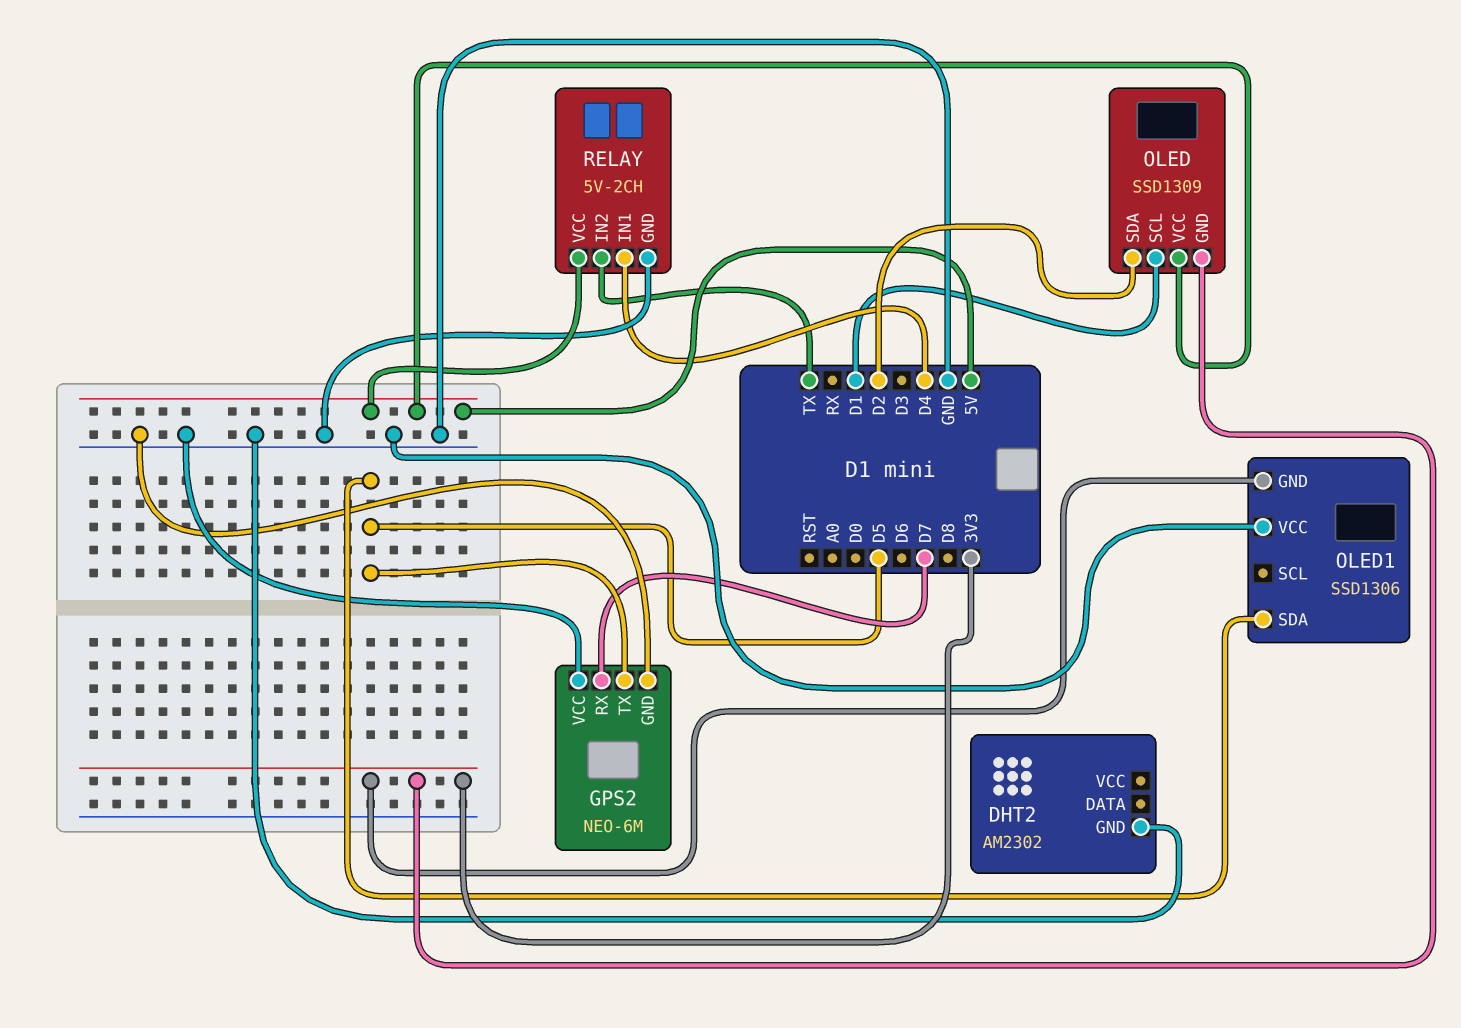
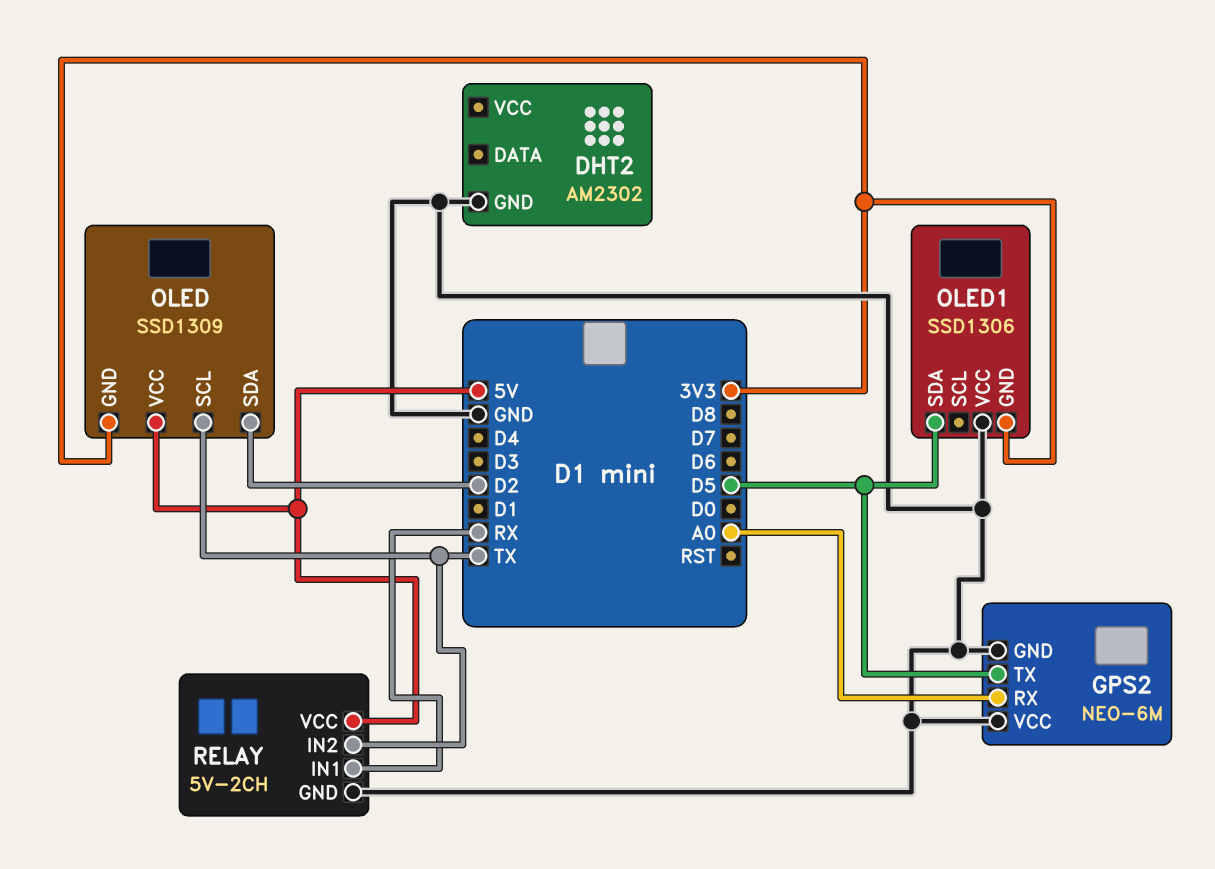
GPS2 pin RX: D7 -> A0
OLED pin SCL: D1 -> TX
RELAY pin IN1: D4 -> RX

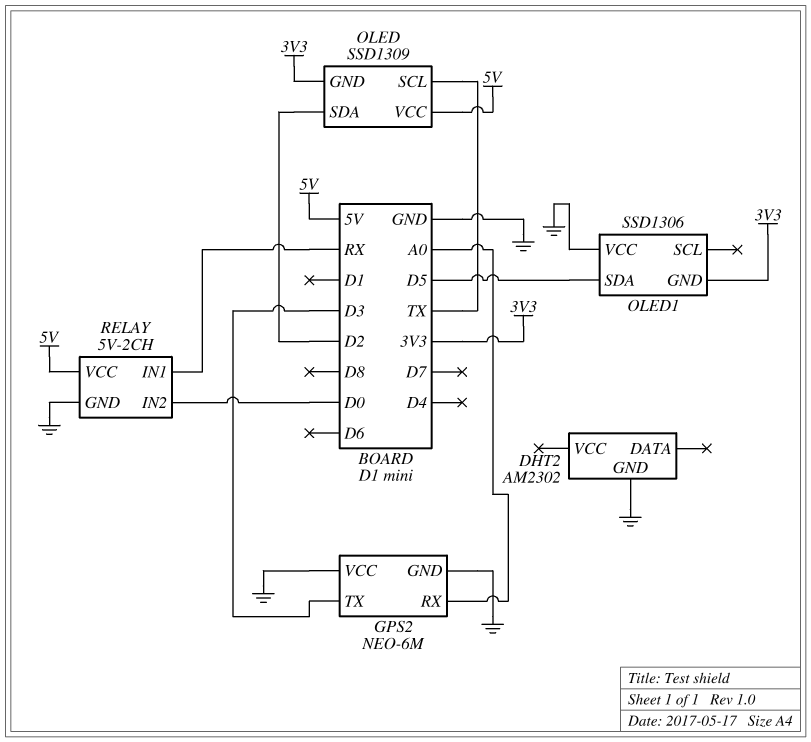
GPS2 pin TX: D5 -> D3
RELAY pin IN2: TX -> D0

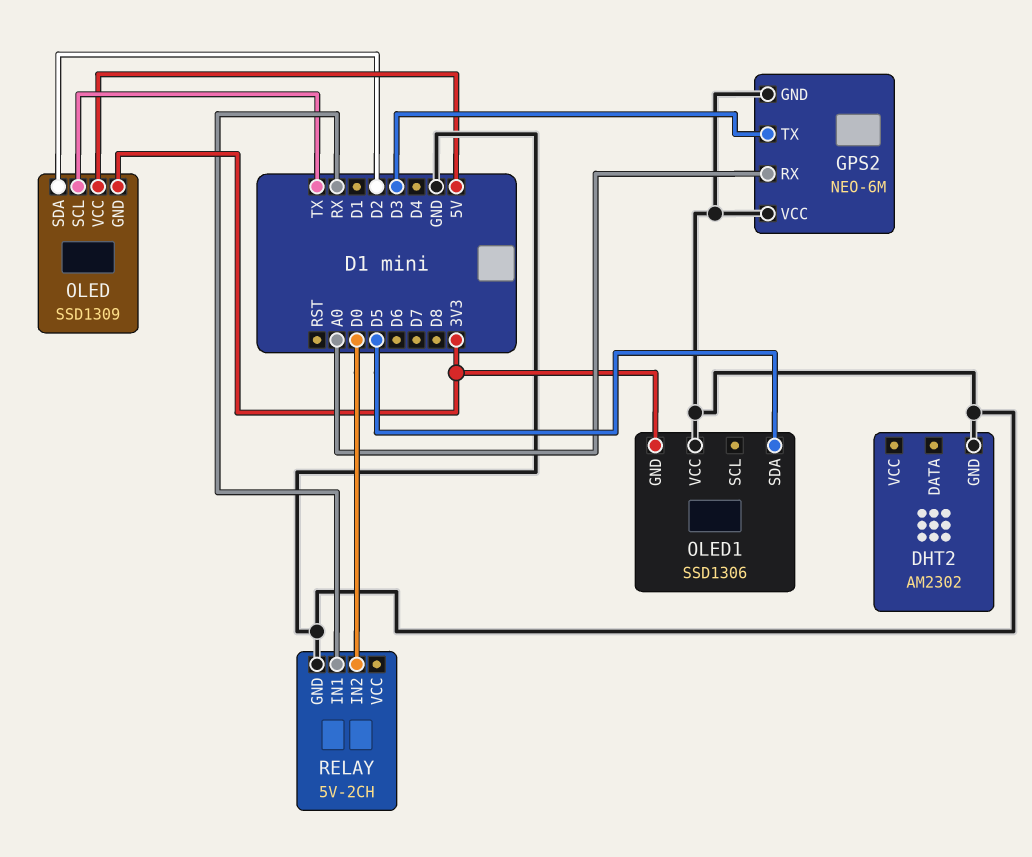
RELAY pin VCC: 5V -> none

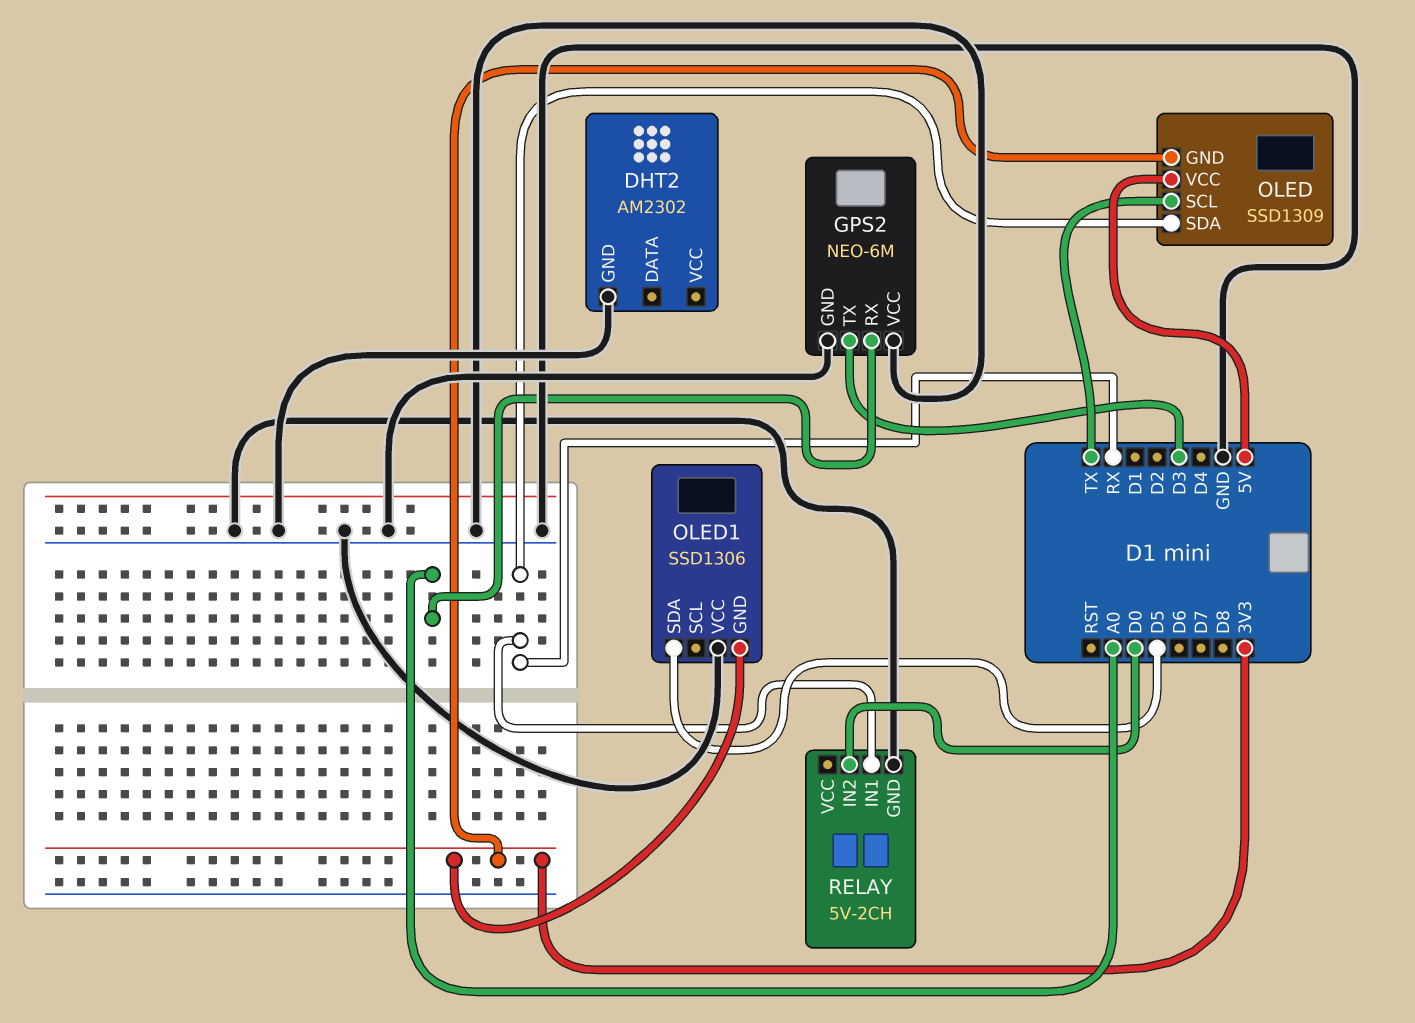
OLED pin SDA: D2 -> RX

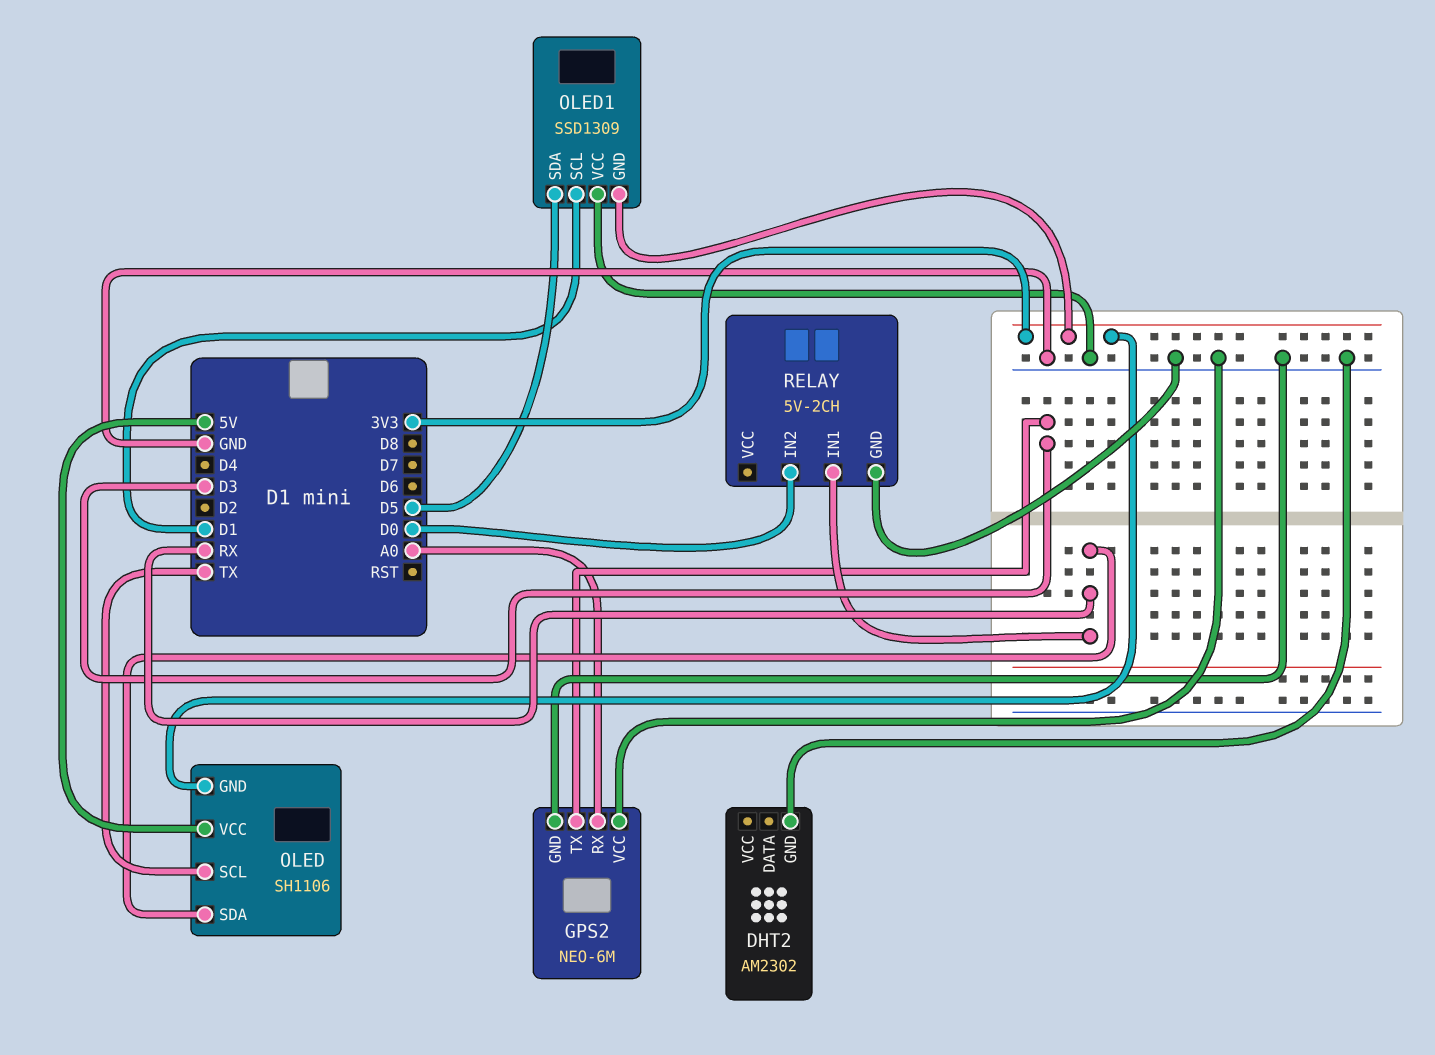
OLED: SSD1309 -> SH1106
OLED1: SSD1306 -> SSD1309
OLED1 pin SCL: none -> D1

